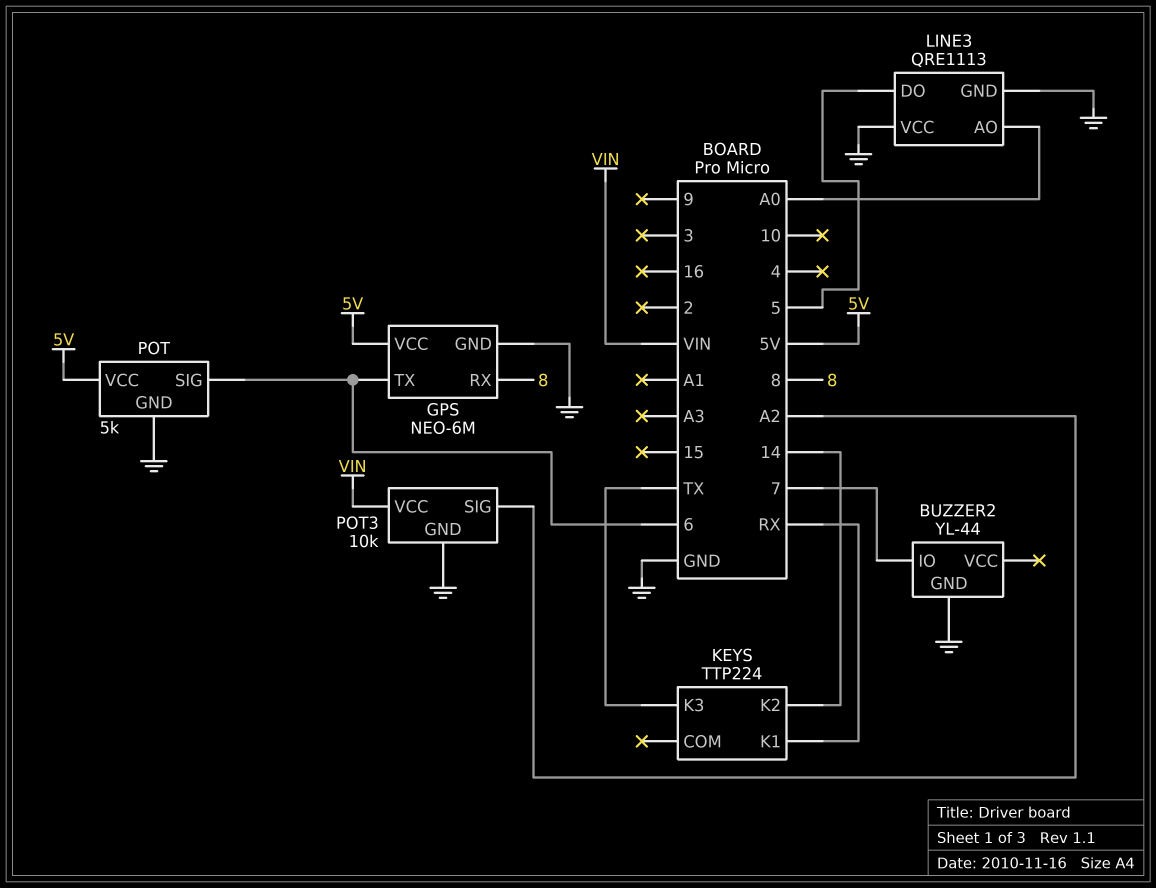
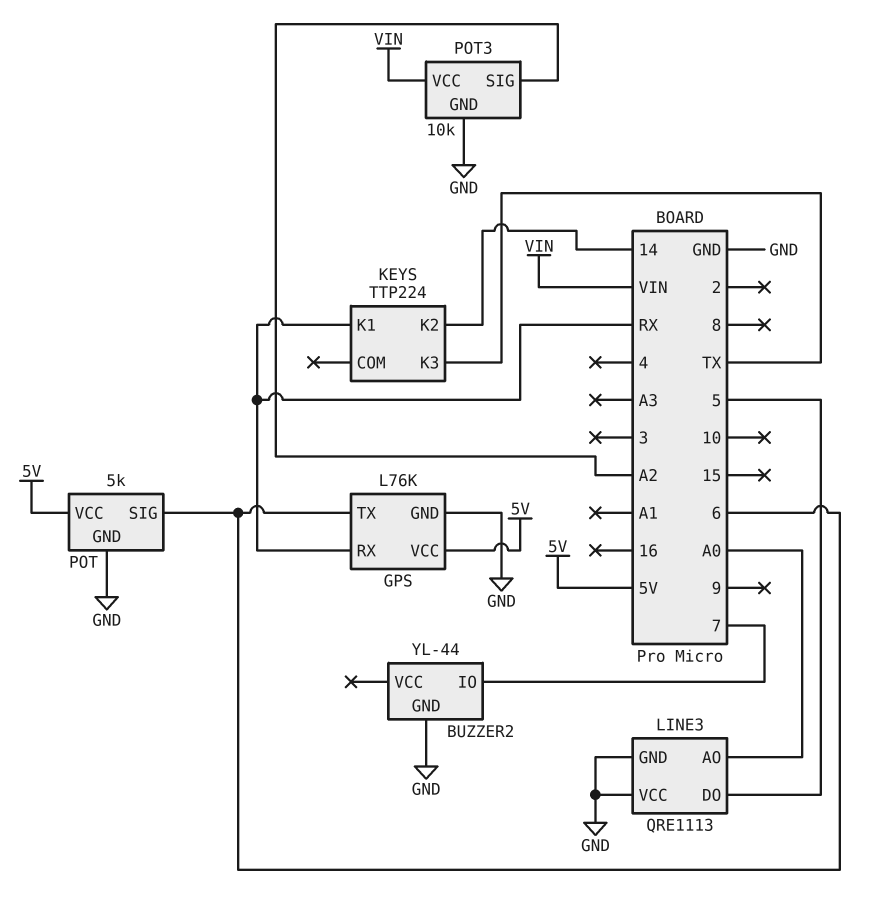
GPS: NEO-6M -> L76K
GPS pin RX: 8 -> RX

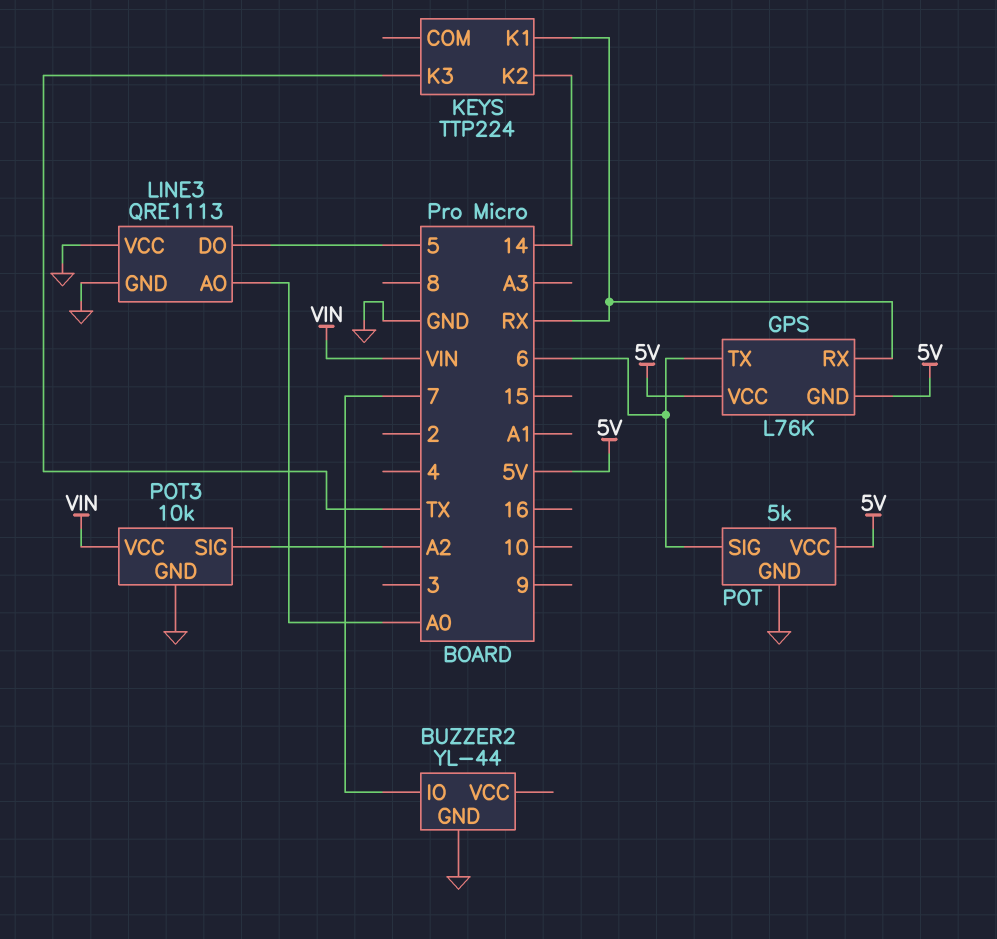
GPS pin GND: GND -> 5V

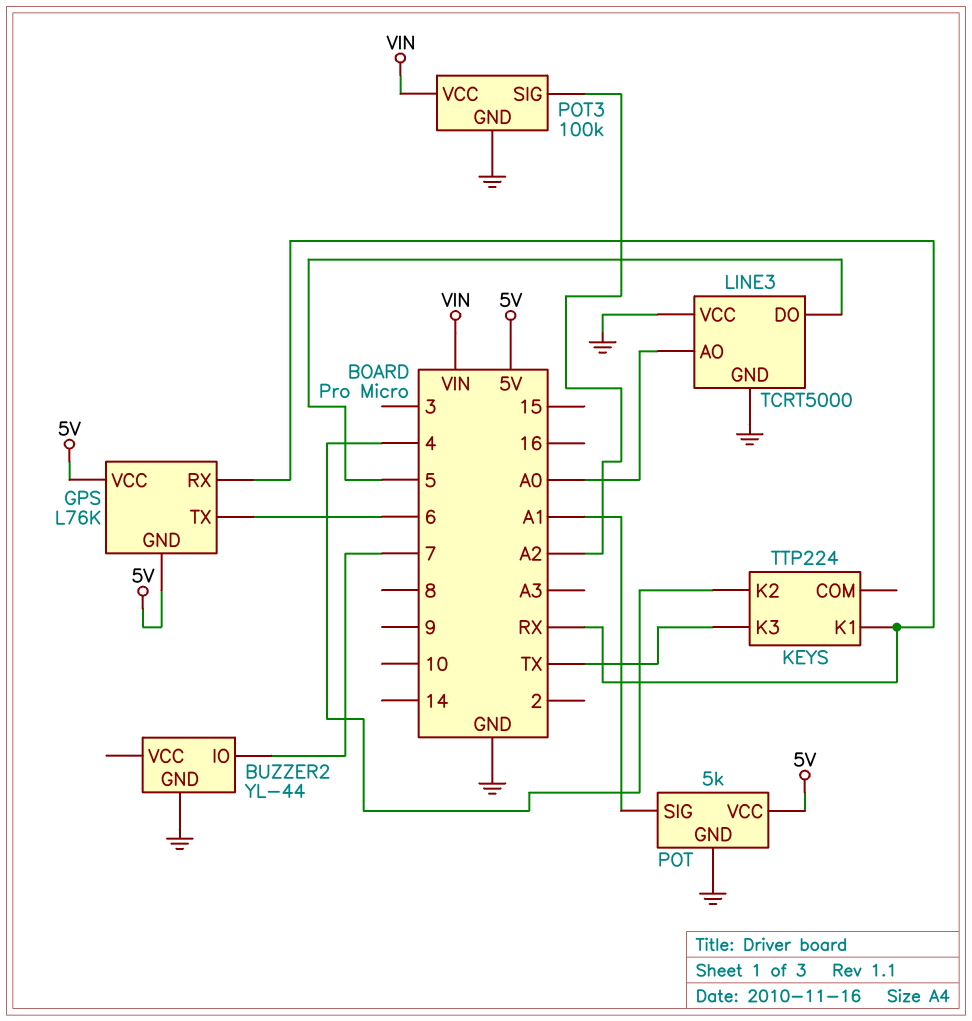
KEYS pin K2: 14 -> 4
LINE3: QRE1113 -> TCRT5000
POT pin SIG: 6 -> A1
POT3: 10k -> 100k

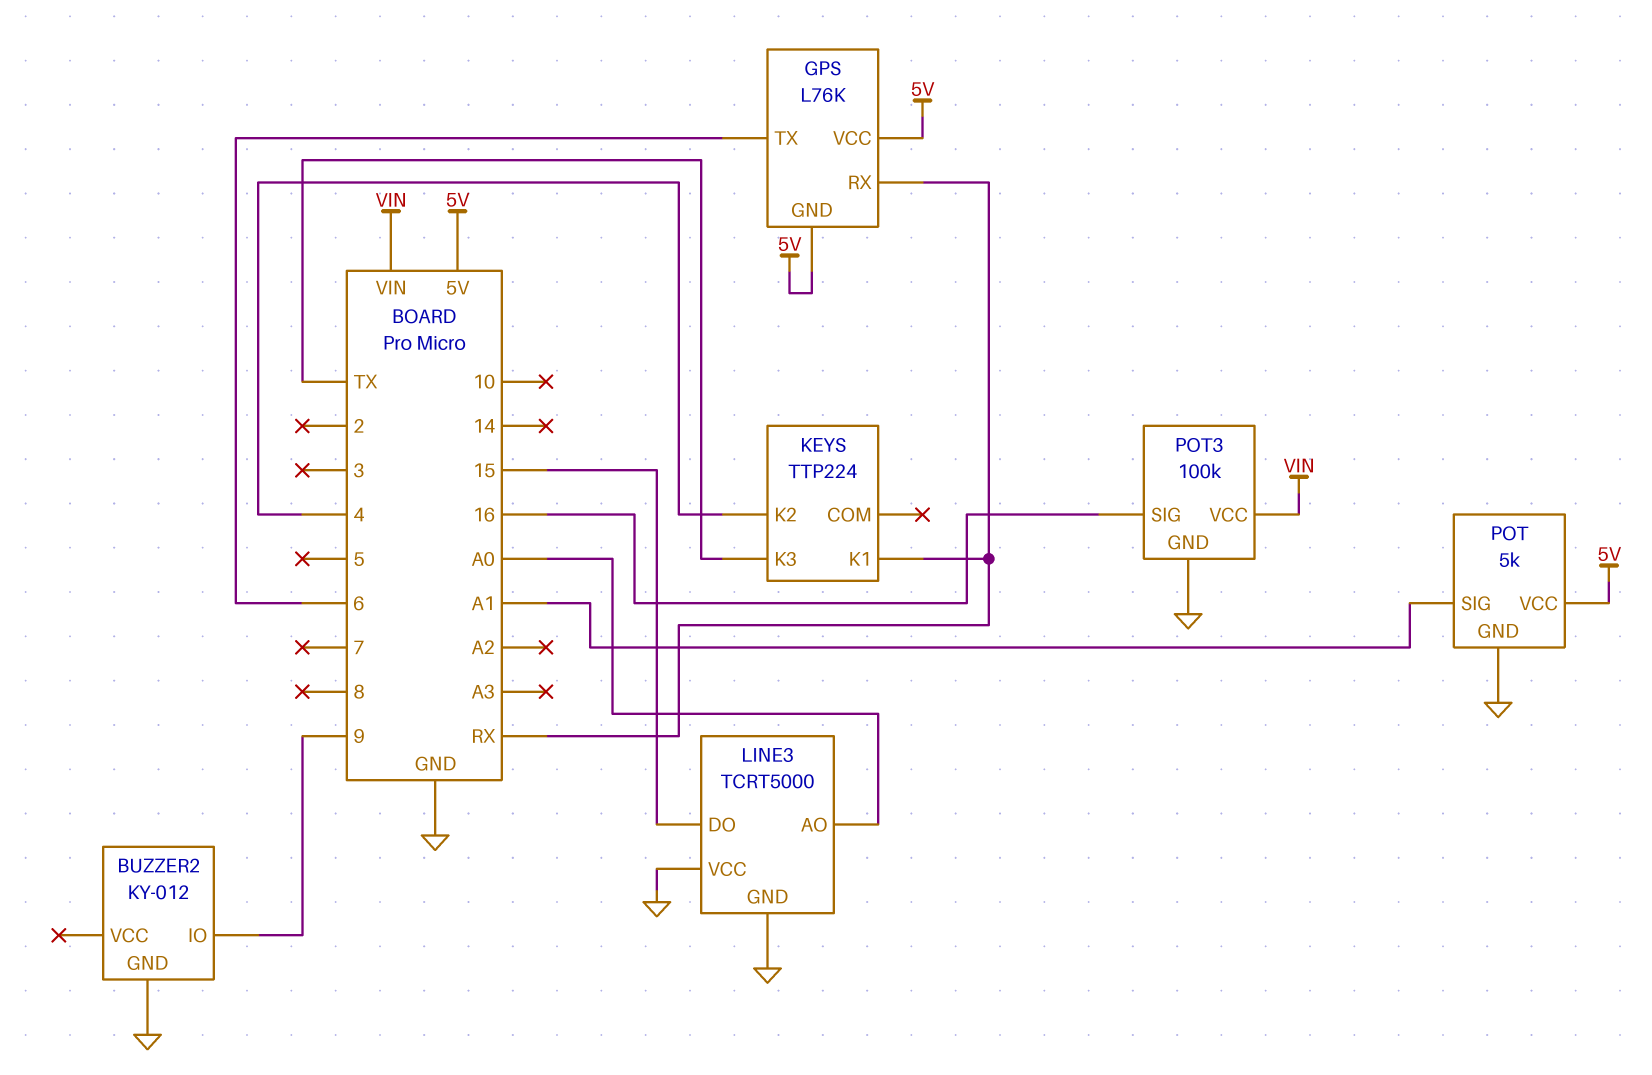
BUZZER2: YL-44 -> KY-012
BUZZER2 pin IO: 7 -> 9
LINE3 pin DO: 5 -> 15
POT3 pin SIG: A2 -> 16

